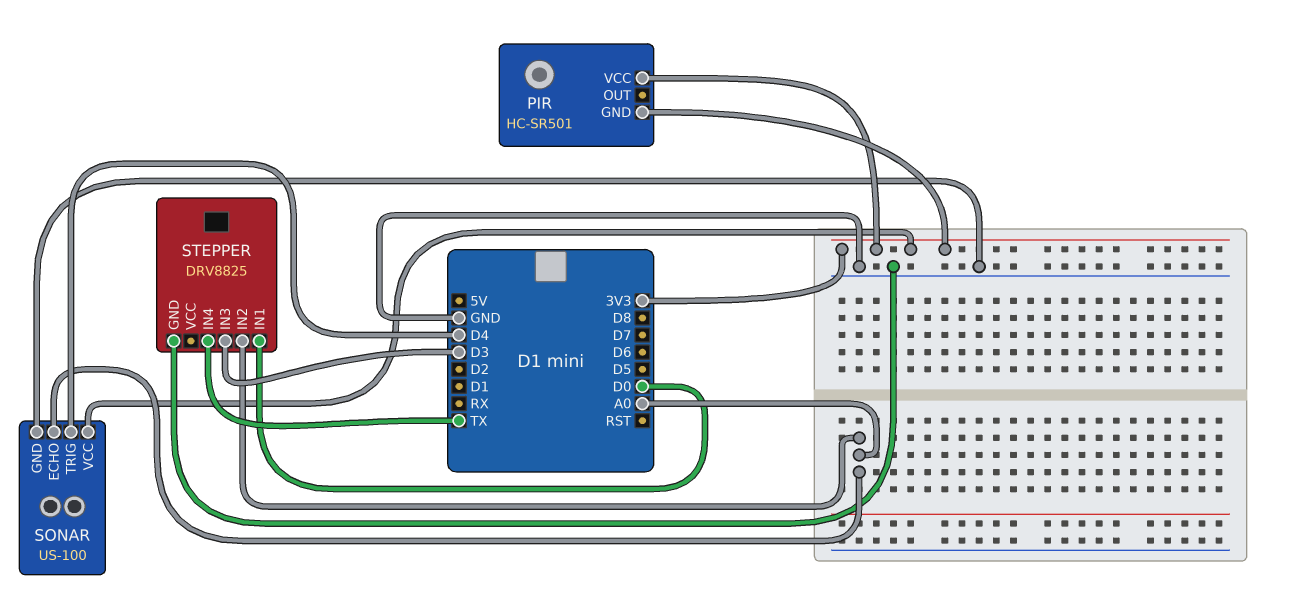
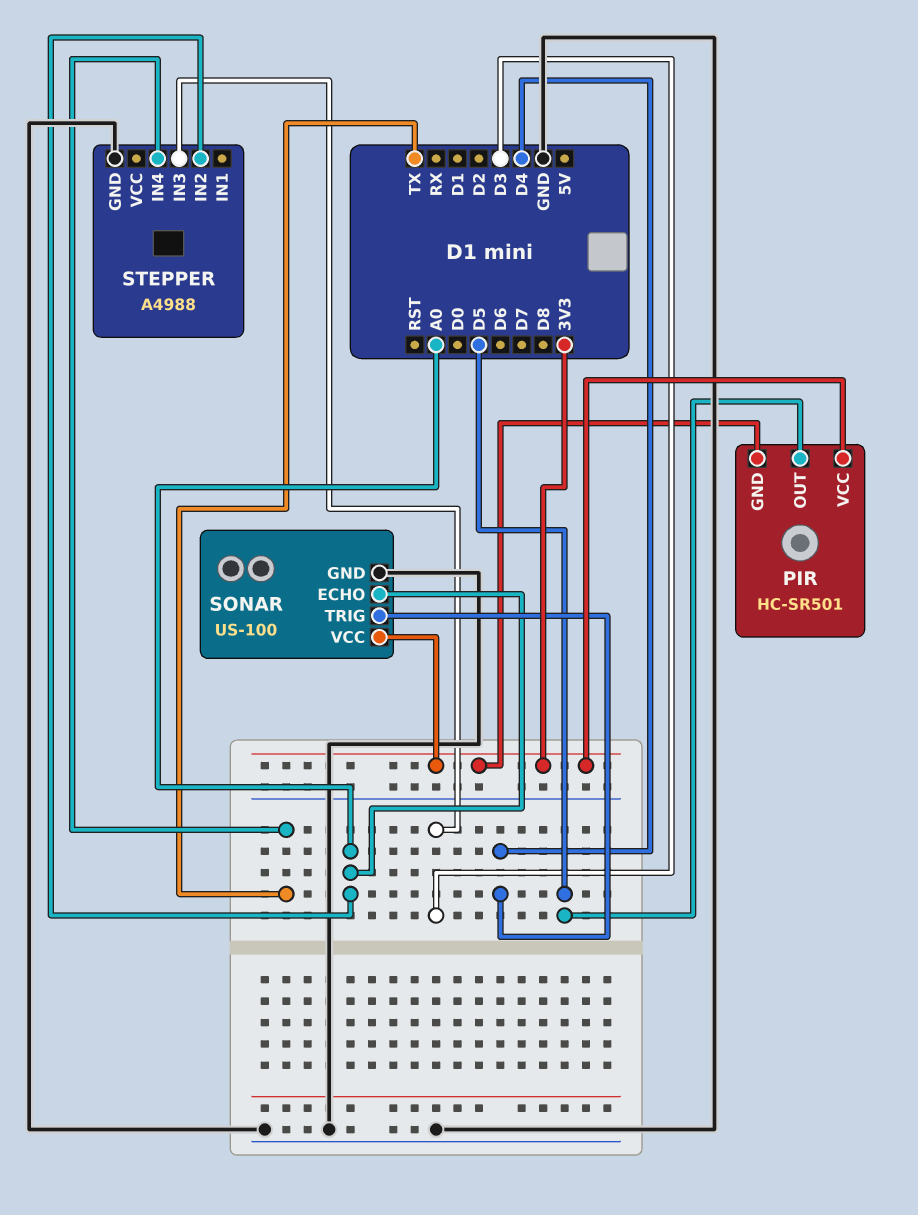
PIR pin OUT: none -> D5
STEPPER: DRV8825 -> A4988
STEPPER pin IN1: D0 -> none

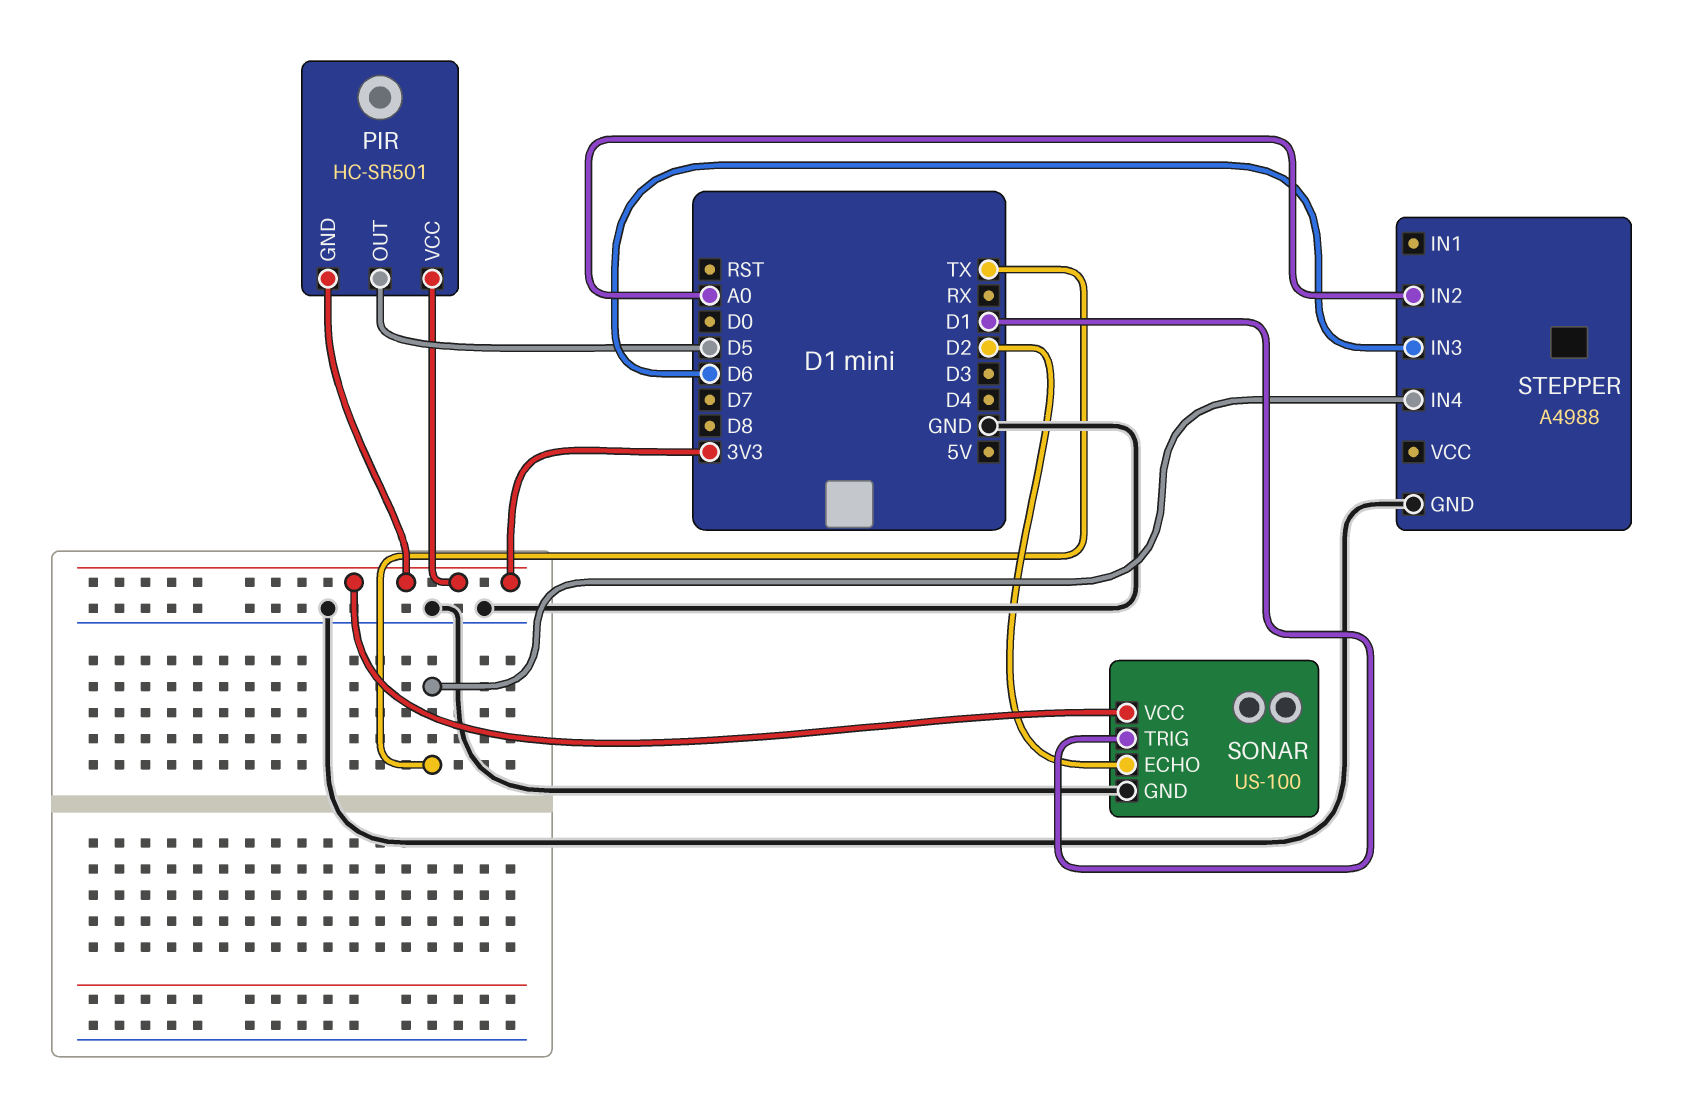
SONAR pin ECHO: A0 -> D2
SONAR pin TRIG: D4 -> D1
STEPPER pin IN3: D3 -> D6

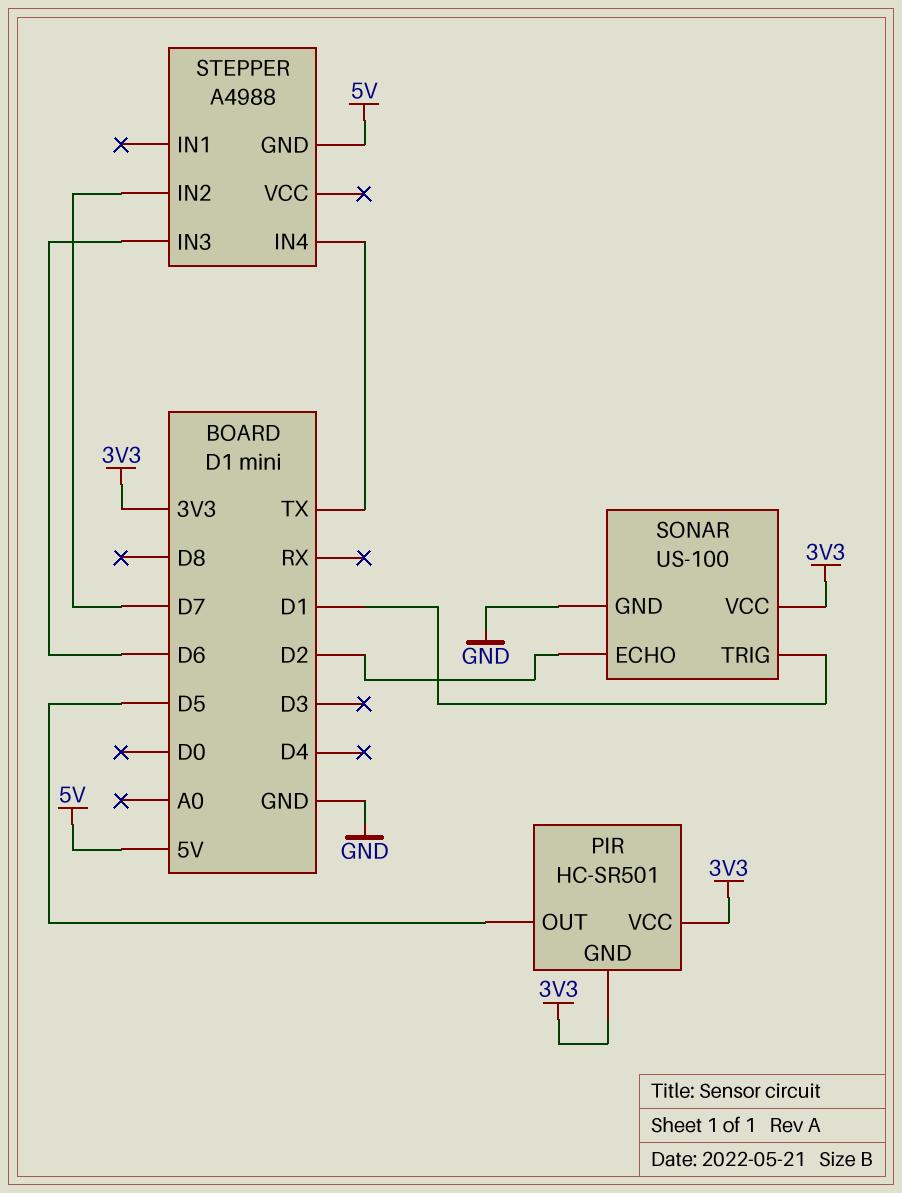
STEPPER pin GND: GND -> 5V
STEPPER pin IN2: A0 -> D7

